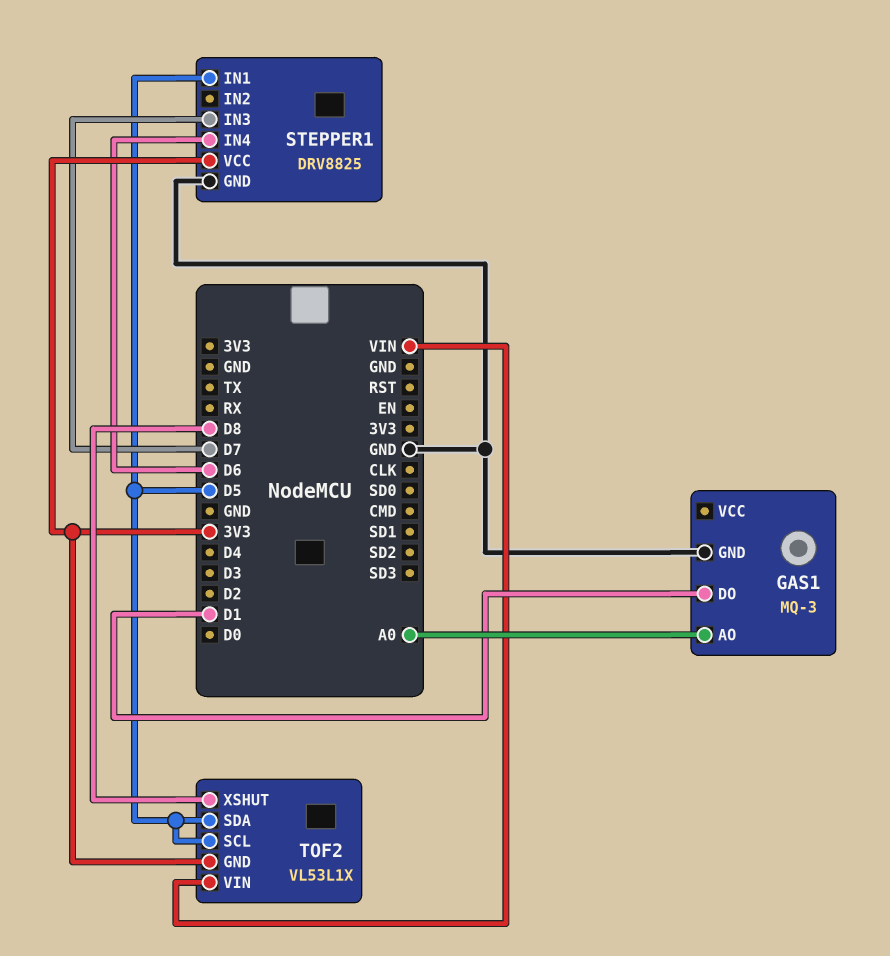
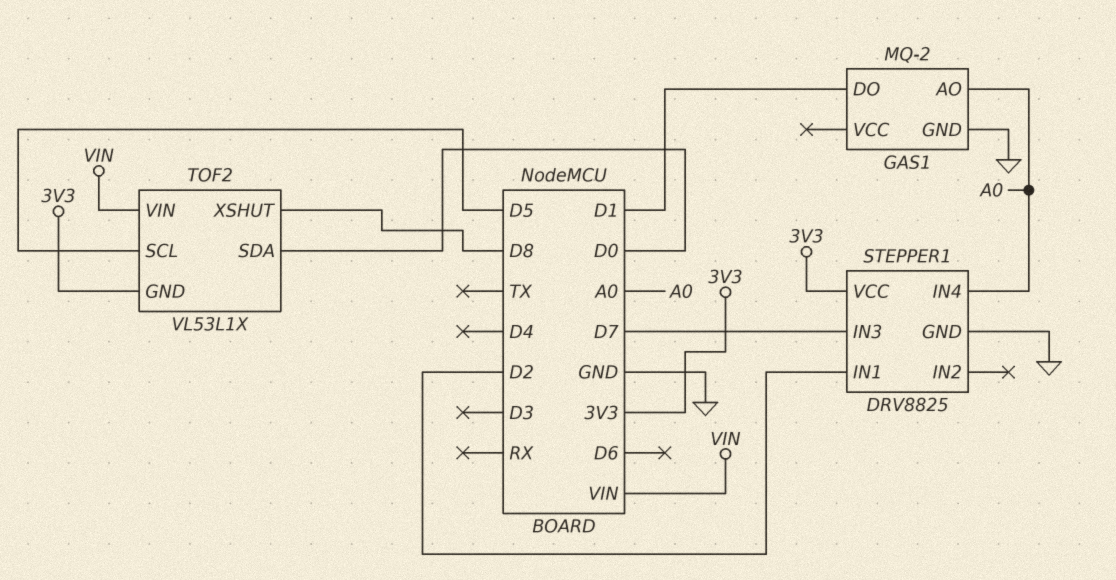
GAS1: MQ-3 -> MQ-2
STEPPER1 pin IN1: D5 -> D2
STEPPER1 pin IN4: D6 -> A0
TOF2 pin SDA: D5 -> D0

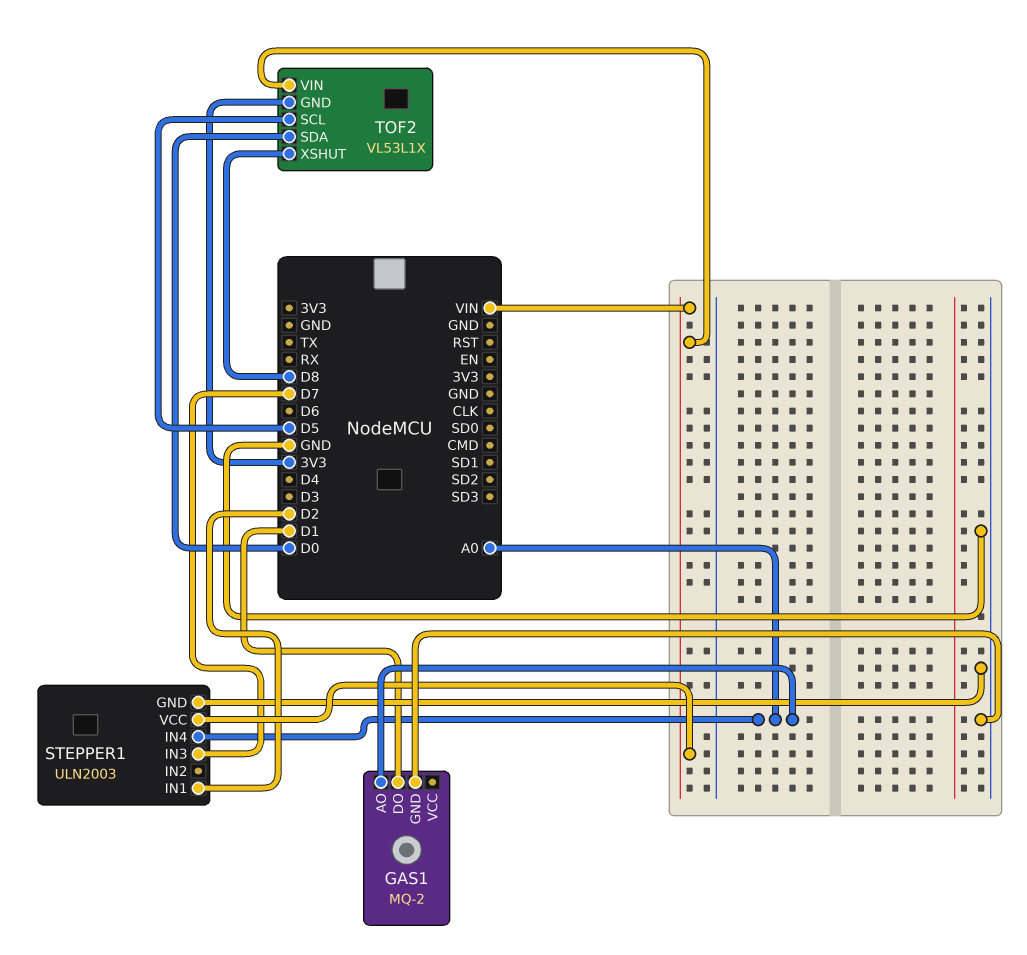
STEPPER1: DRV8825 -> ULN2003
STEPPER1 pin VCC: 3V3 -> VIN

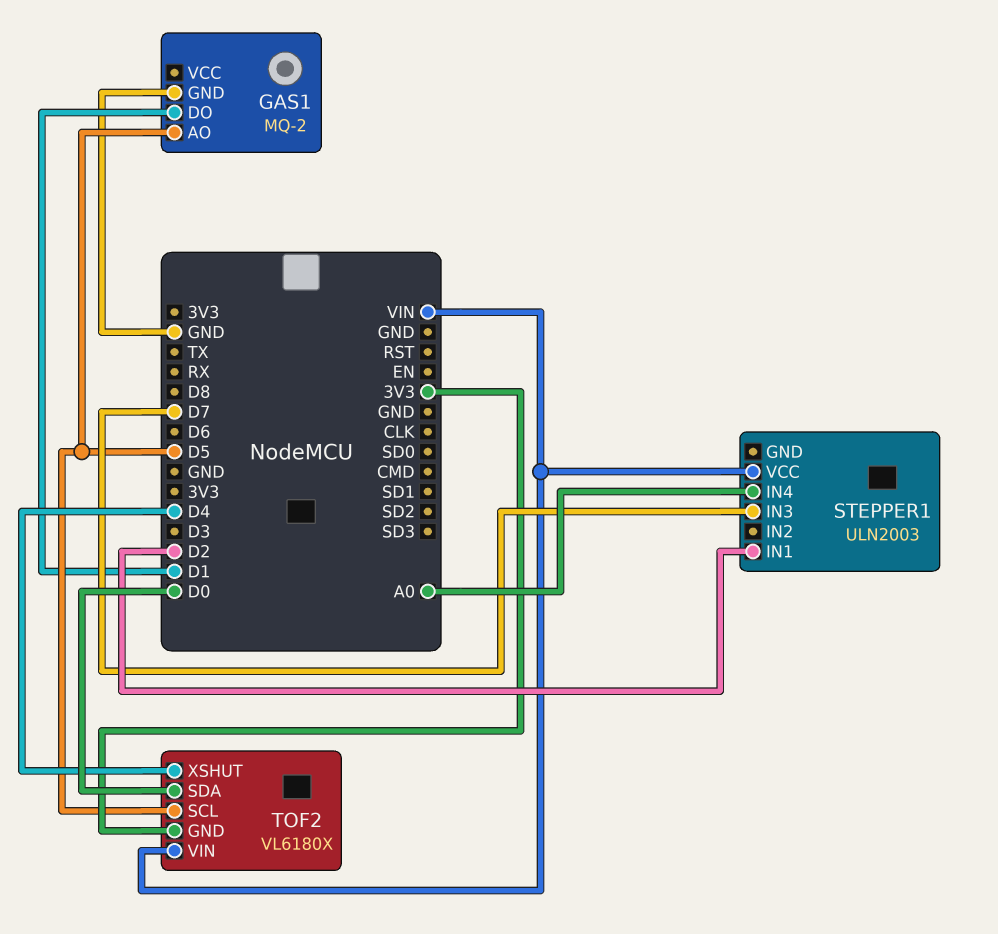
GAS1 pin AO: A0 -> D5
STEPPER1 pin GND: GND -> none
TOF2: VL53L1X -> VL6180X
TOF2 pin XSHUT: D8 -> D4

